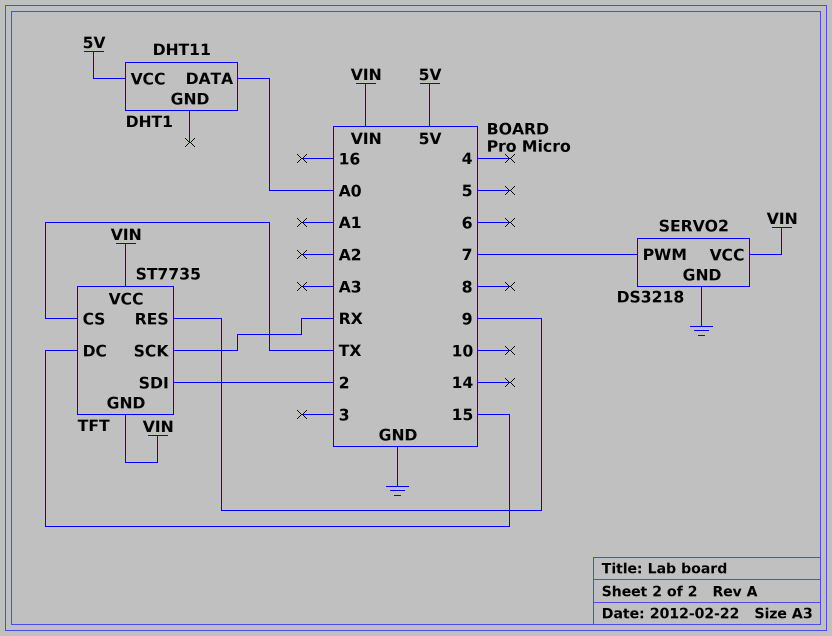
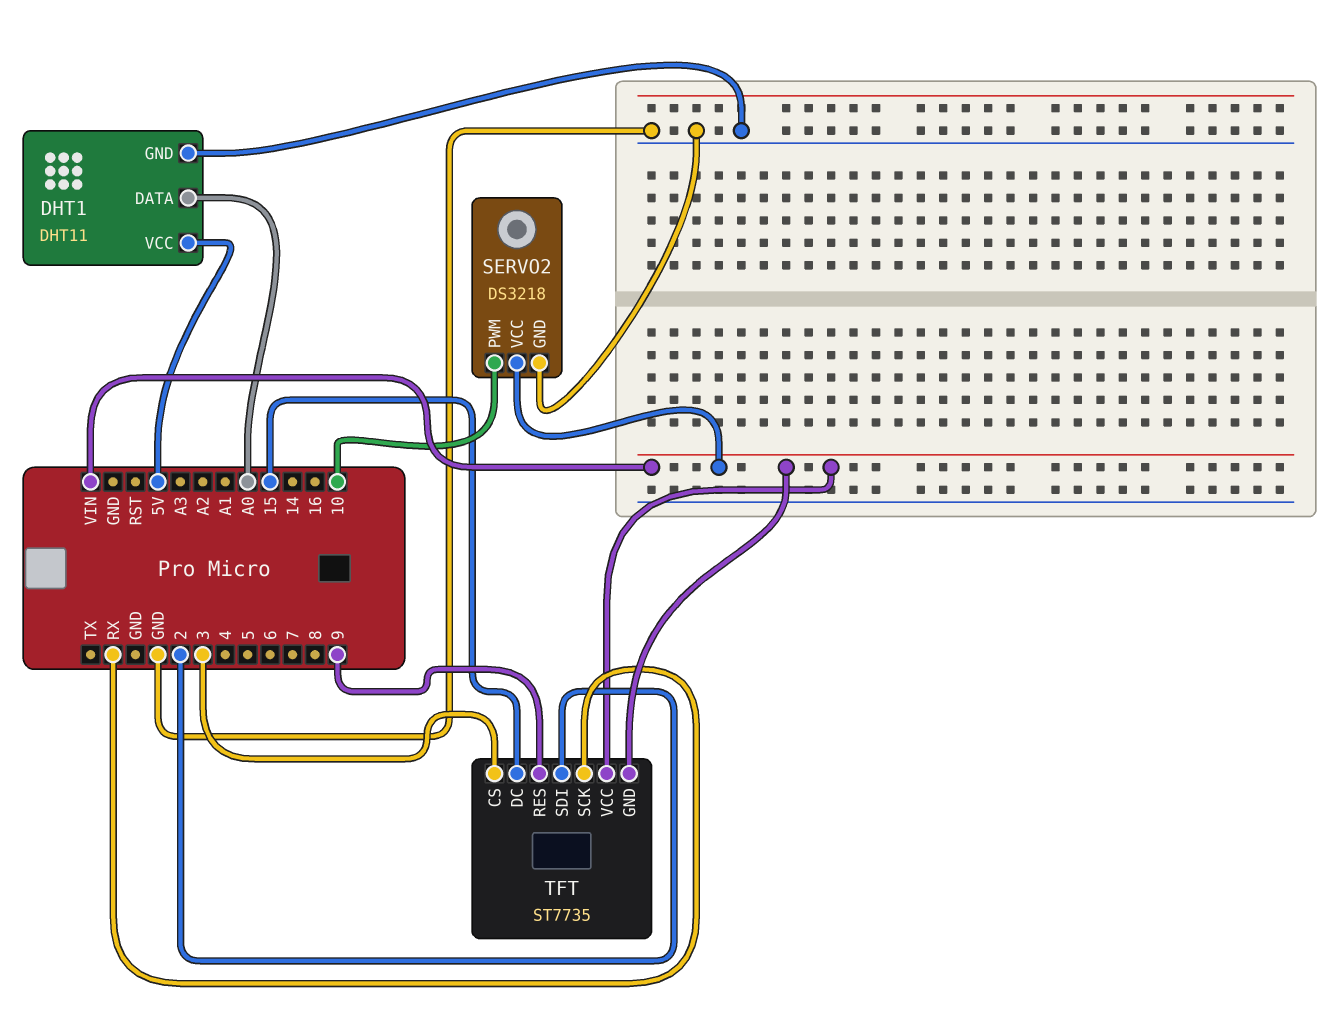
DHT1 pin GND: none -> GND
SERVO2 pin PWM: 7 -> 10
TFT pin CS: TX -> 3

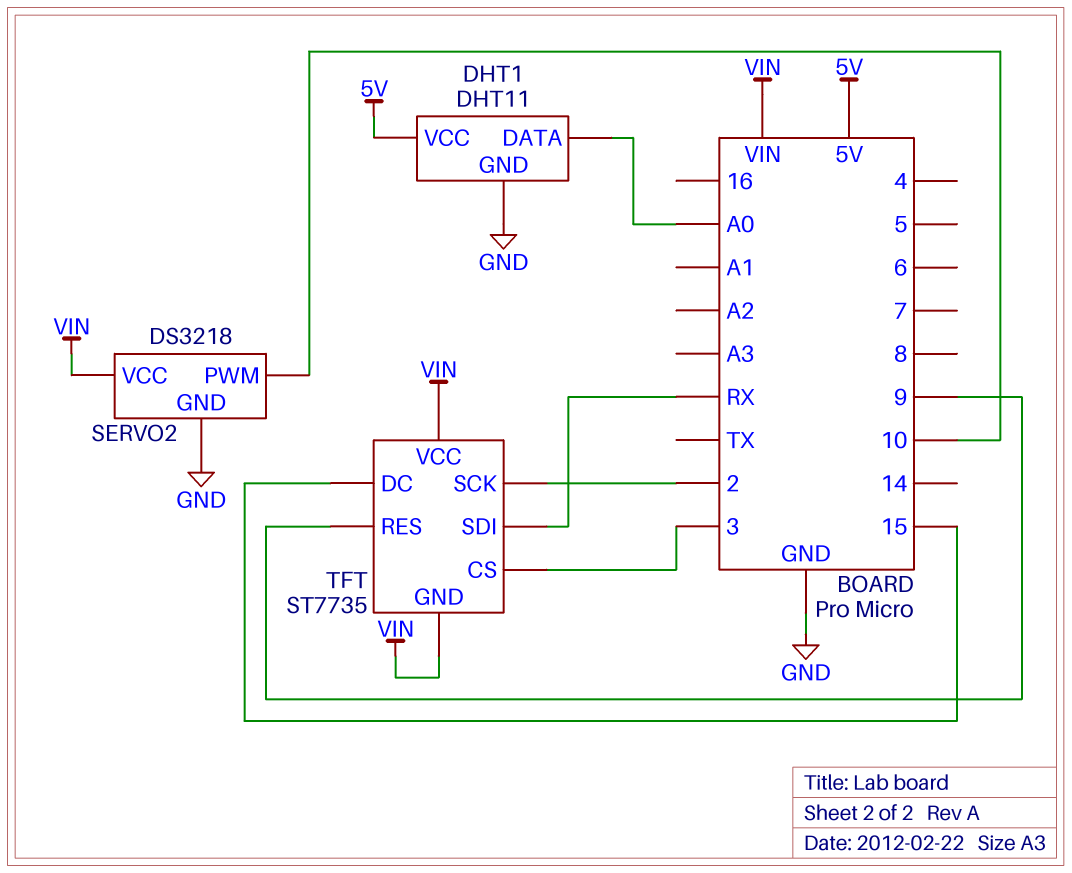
TFT pin SCK: RX -> 2
TFT pin SDI: 2 -> RX

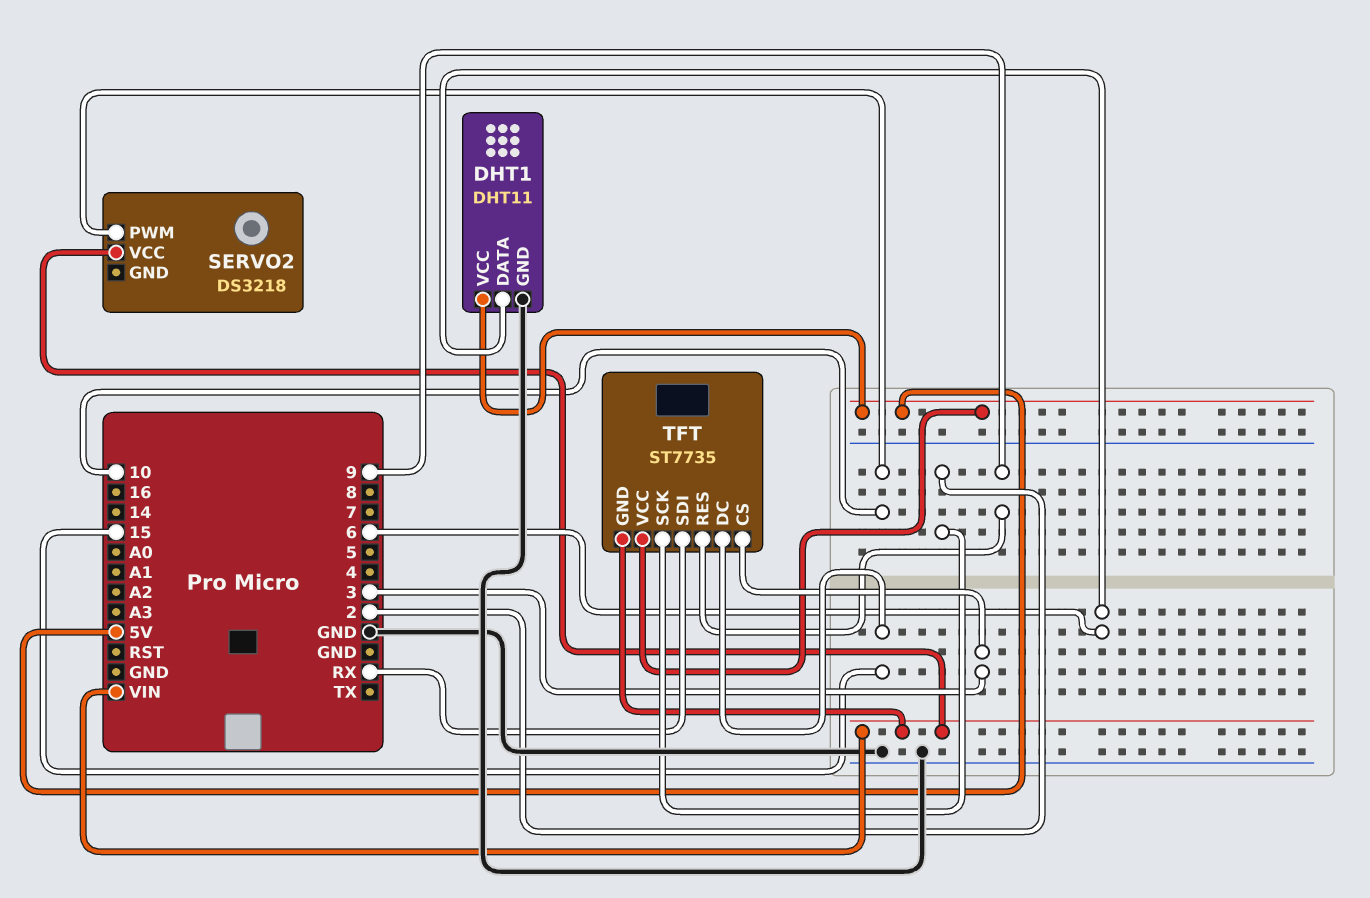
DHT1 pin DATA: A0 -> 6
SERVO2 pin GND: GND -> none
TFT pin VCC: VIN -> 5V

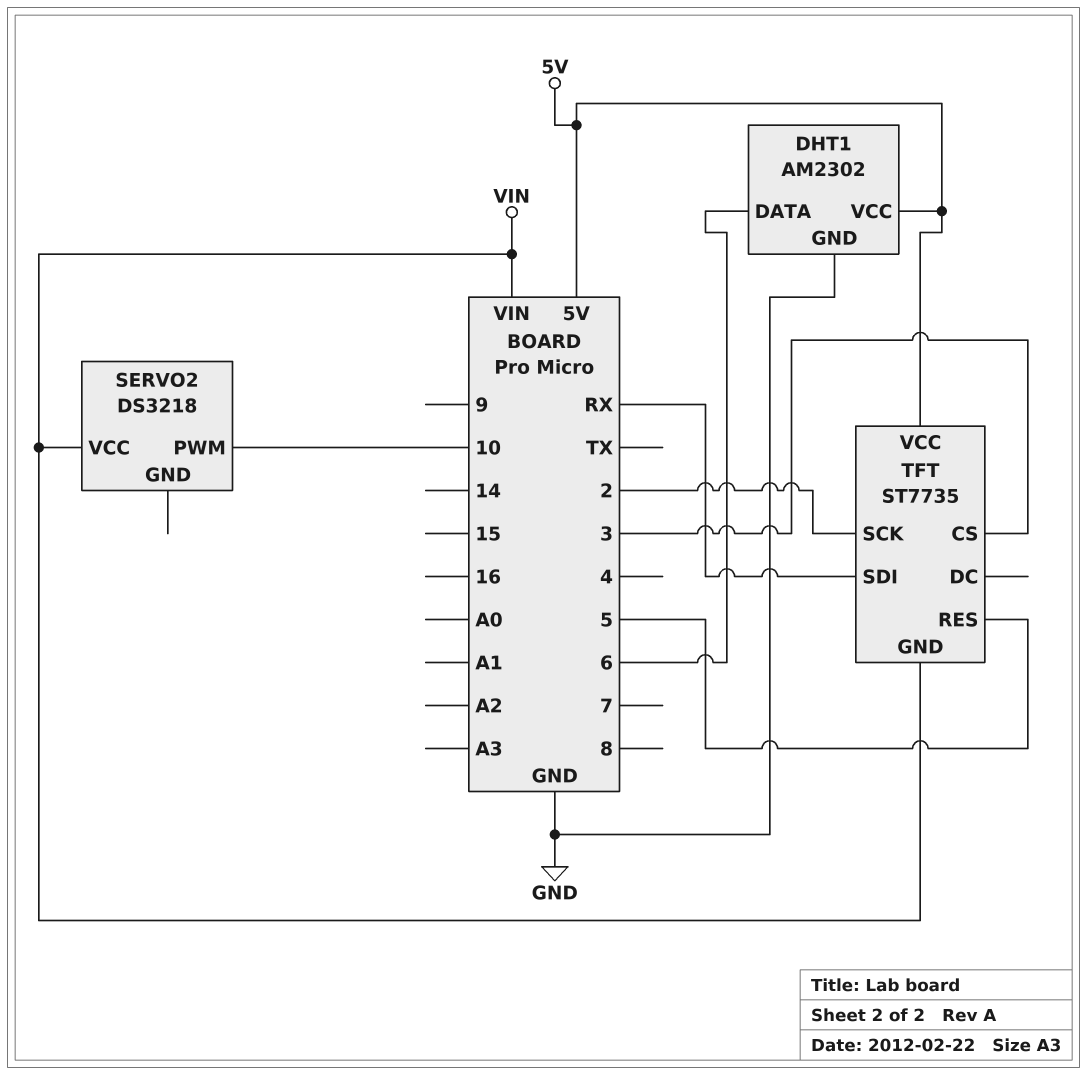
DHT1: DHT11 -> AM2302
TFT pin DC: 15 -> none
TFT pin RES: 9 -> 5

